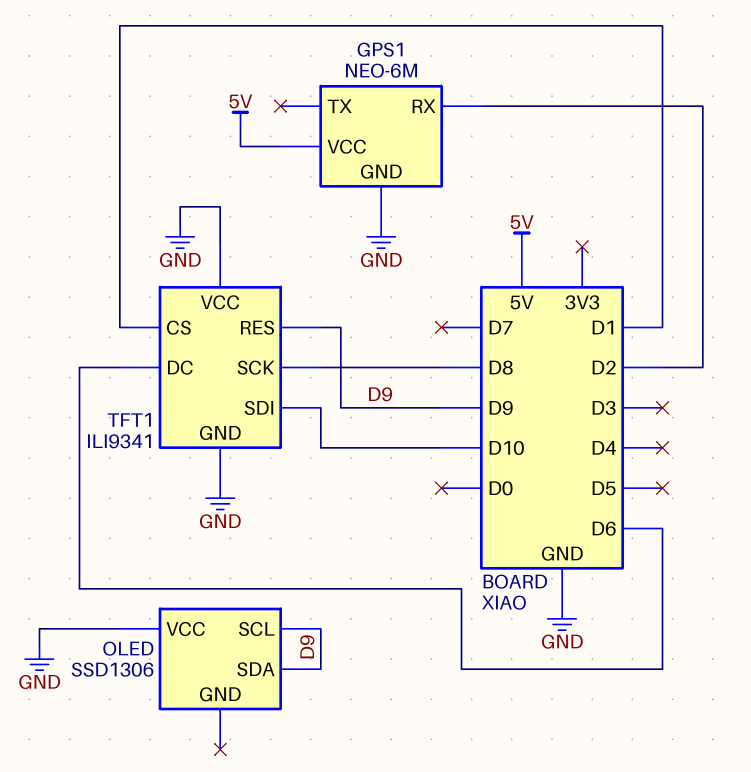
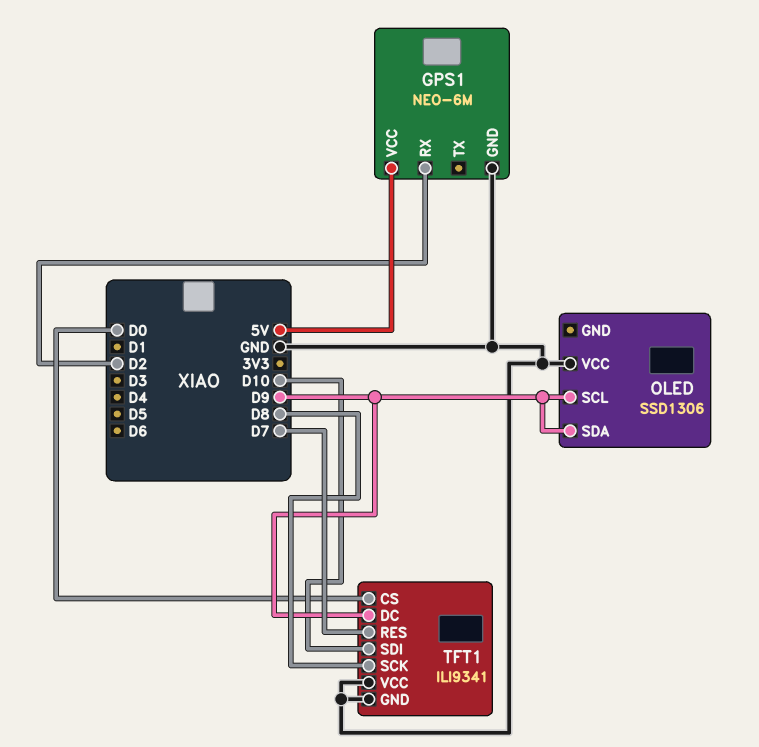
TFT1 pin CS: D1 -> D0
TFT1 pin DC: D6 -> D9
TFT1 pin RES: D9 -> D7

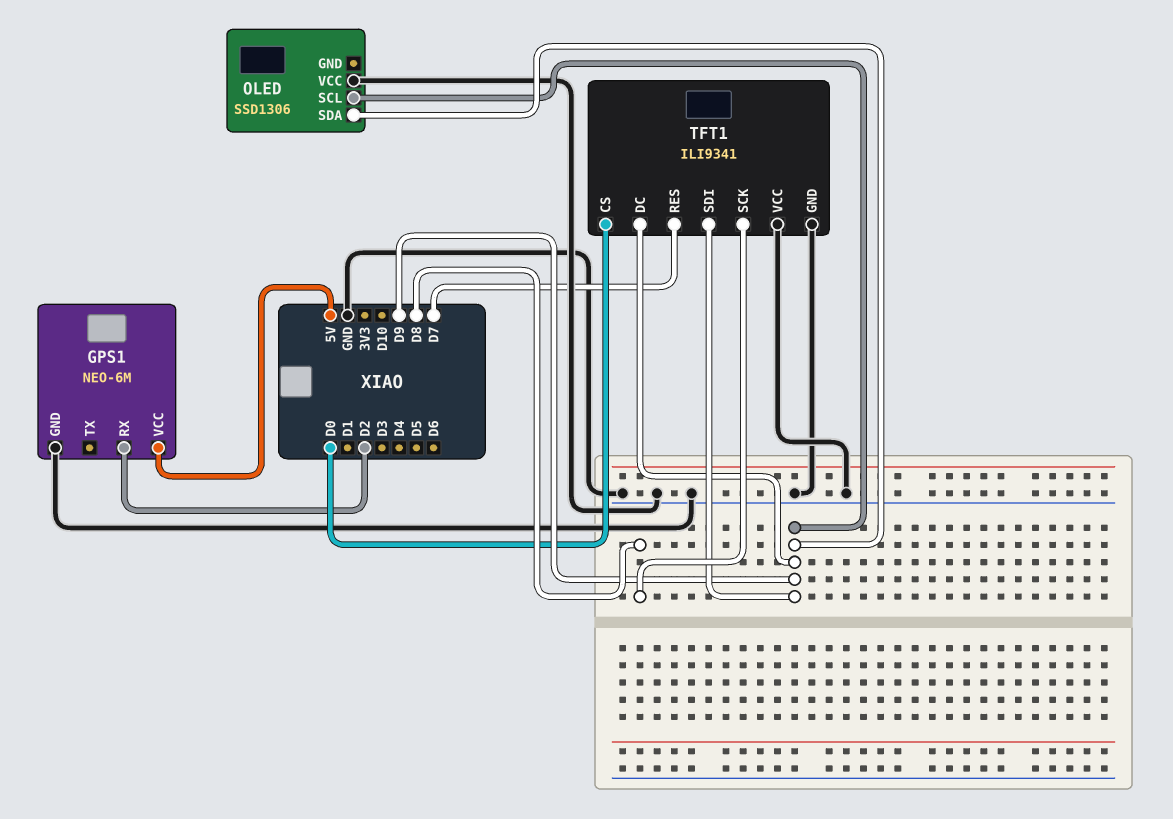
TFT1 pin SDI: D10 -> D9

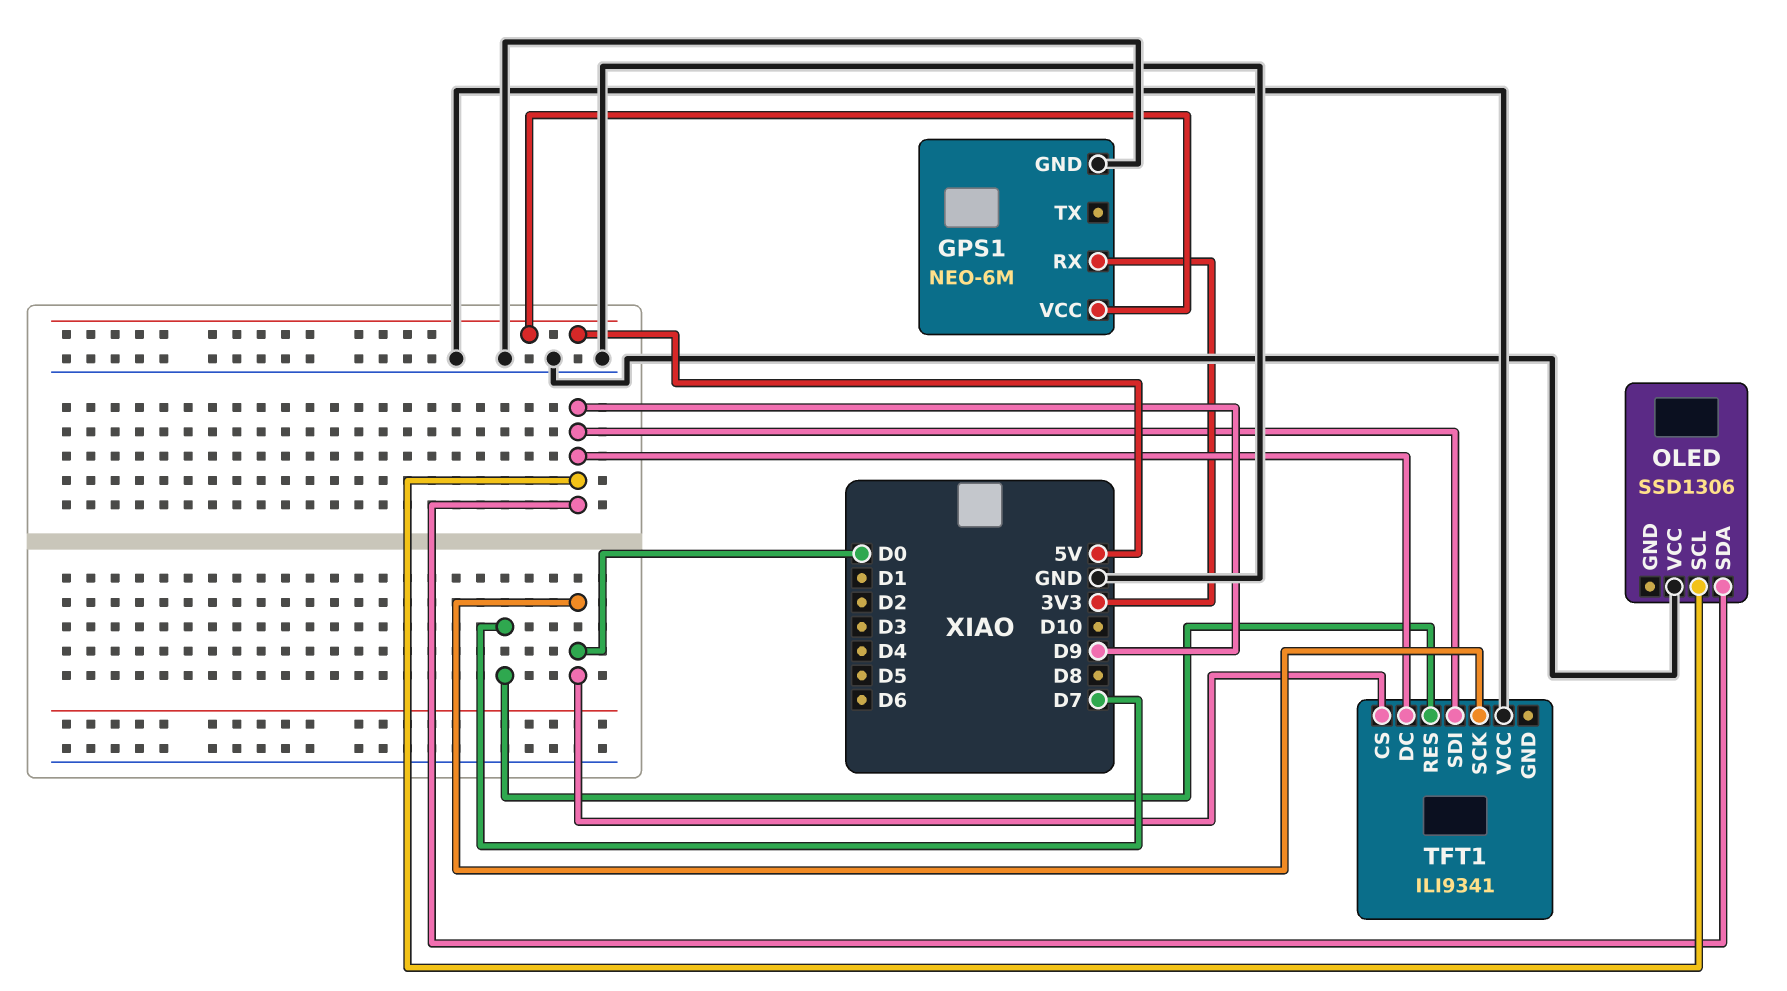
GPS1 pin RX: D2 -> 3V3
TFT1 pin GND: GND -> none
TFT1 pin SCK: D8 -> D0

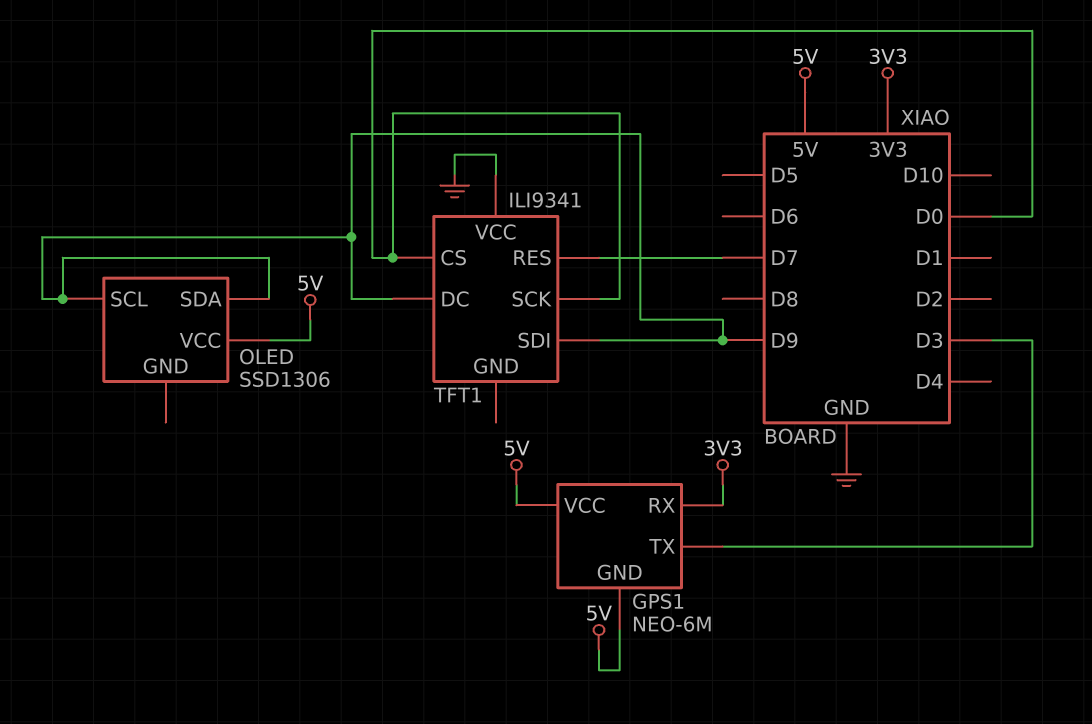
GPS1 pin GND: GND -> 5V
GPS1 pin TX: none -> D3
OLED pin VCC: GND -> 5V

